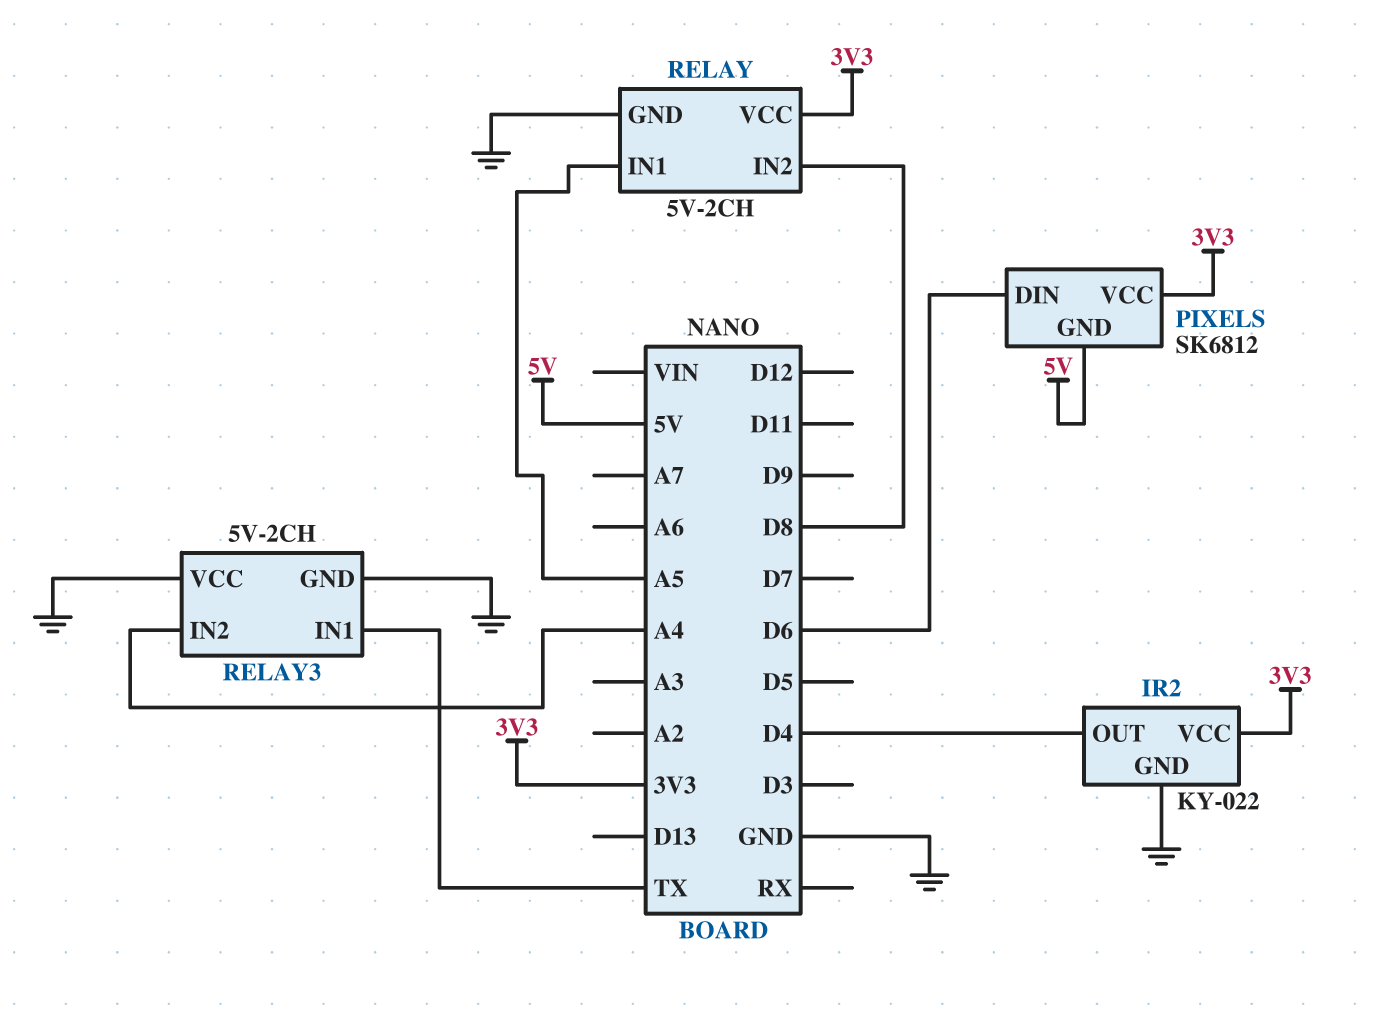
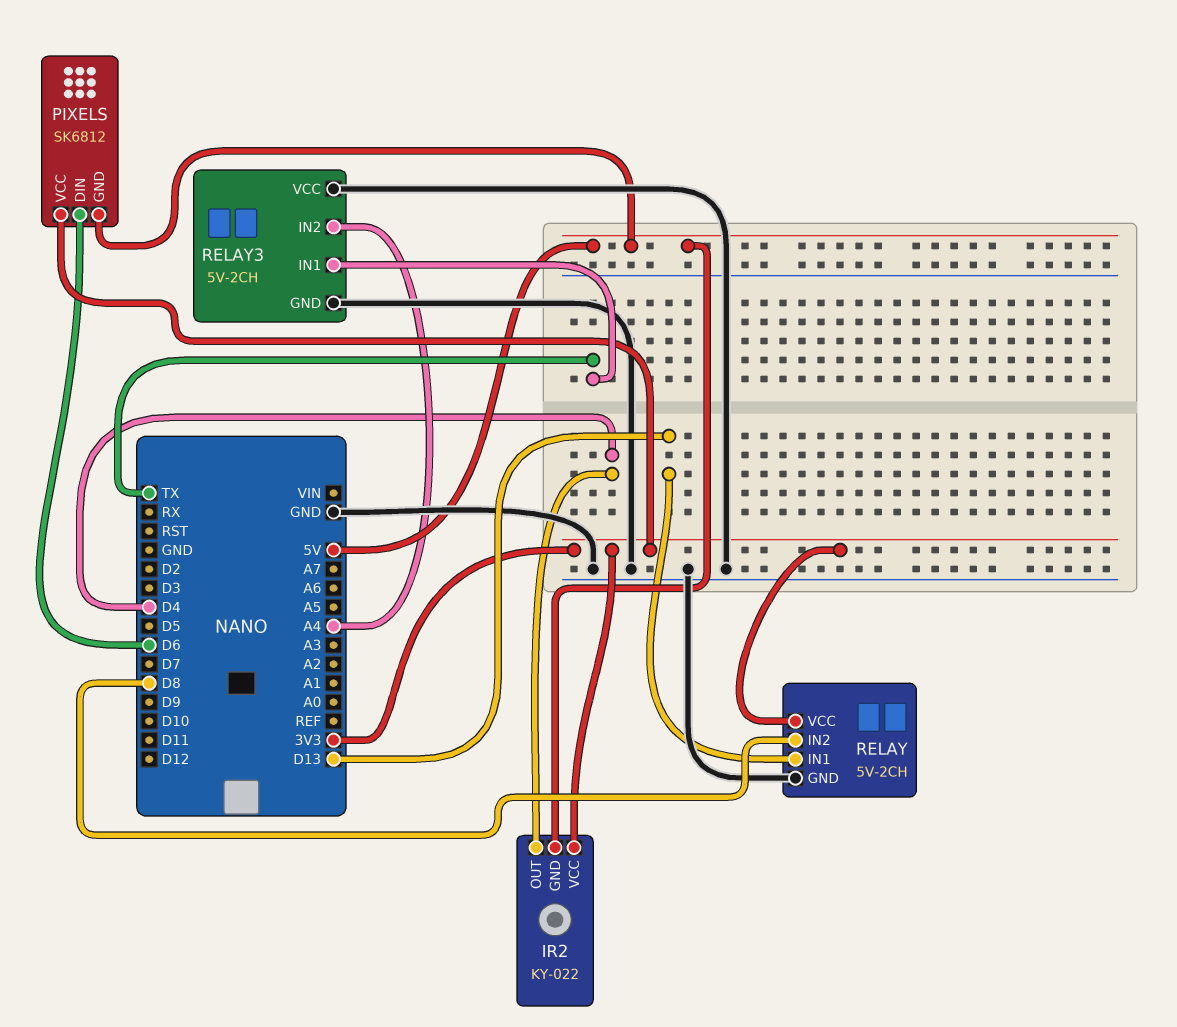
IR2 pin GND: GND -> 5V
RELAY pin IN1: A5 -> D13

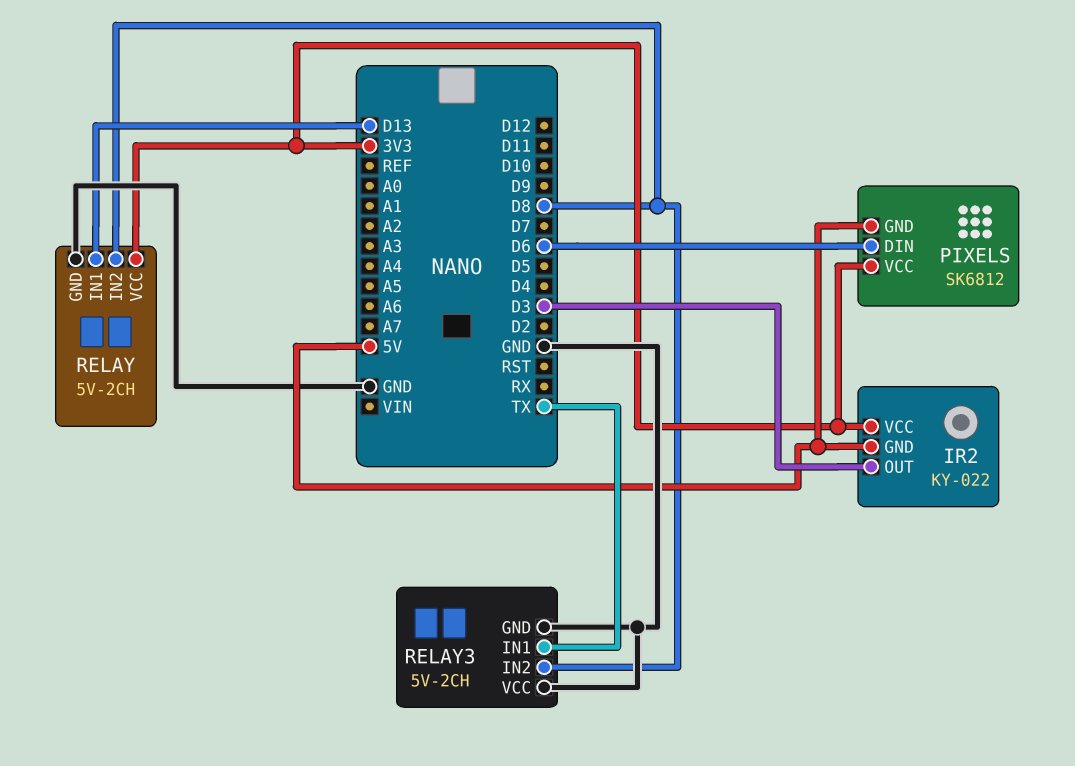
IR2 pin OUT: D4 -> D3
RELAY3 pin IN2: A4 -> D8

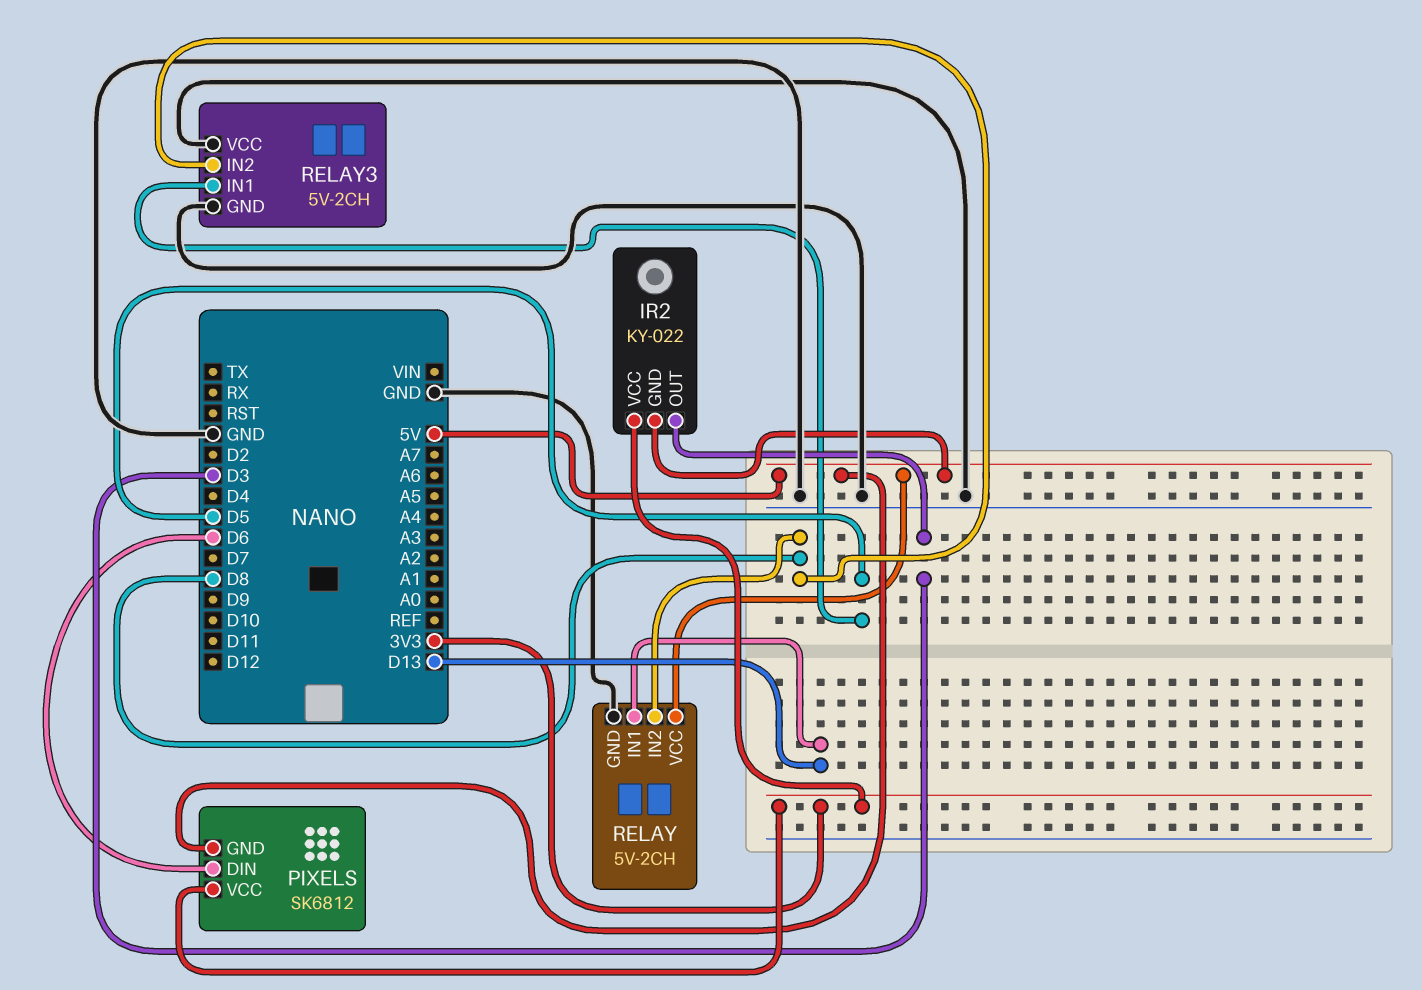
RELAY pin VCC: 3V3 -> 5V
RELAY3 pin IN1: TX -> D5

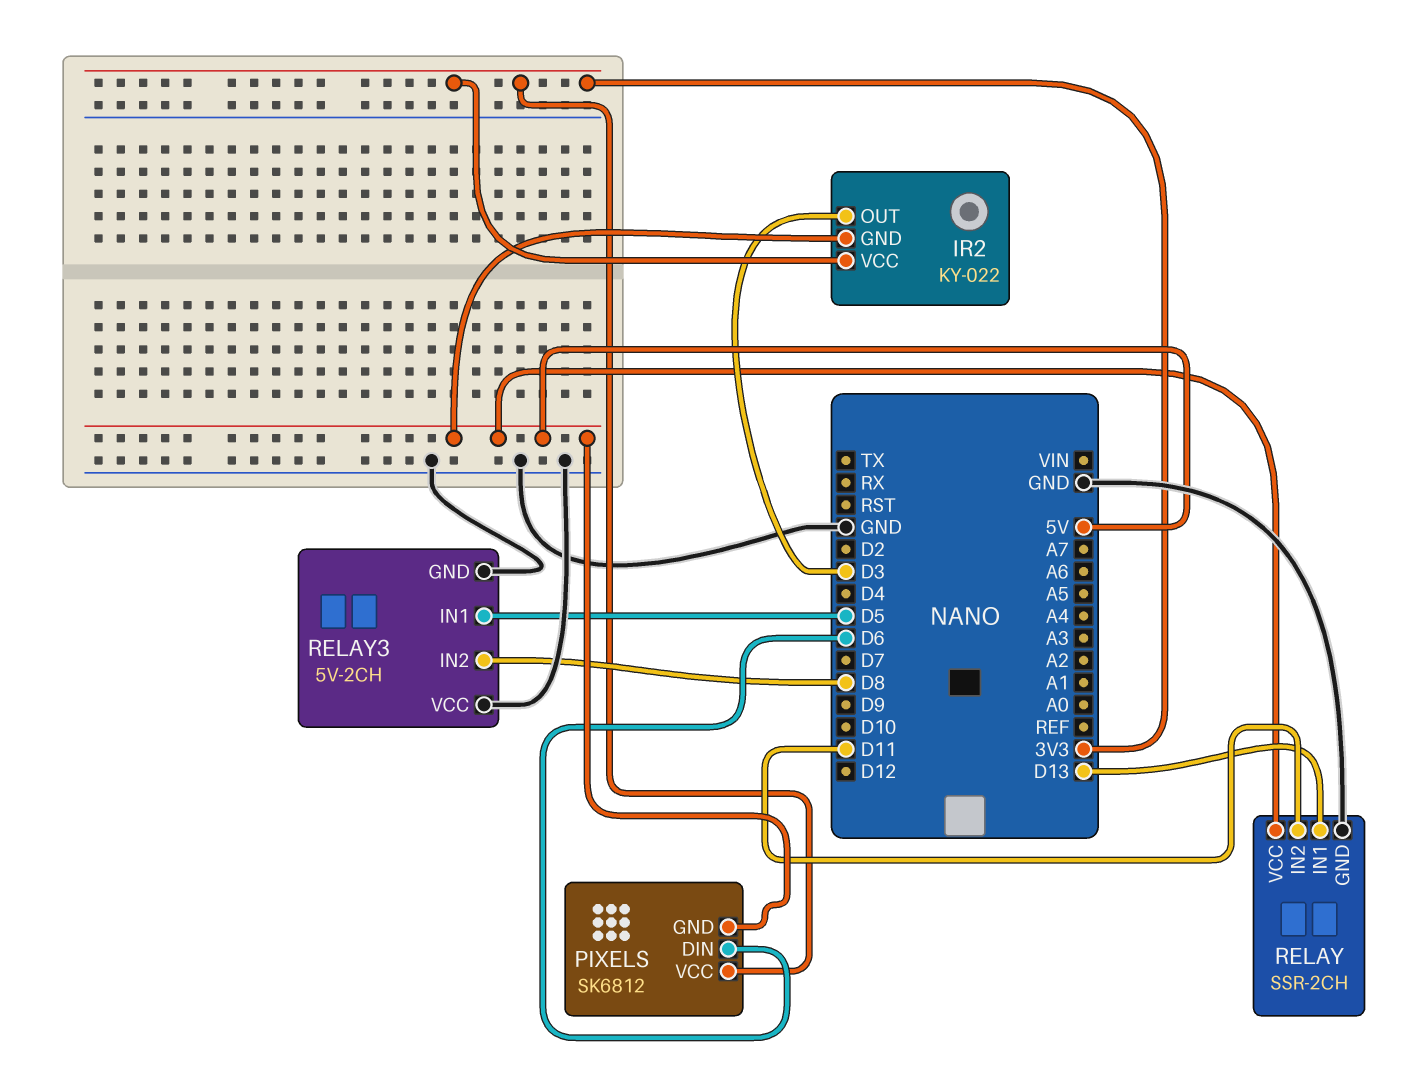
RELAY: 5V-2CH -> SSR-2CH
RELAY pin IN2: D8 -> D11

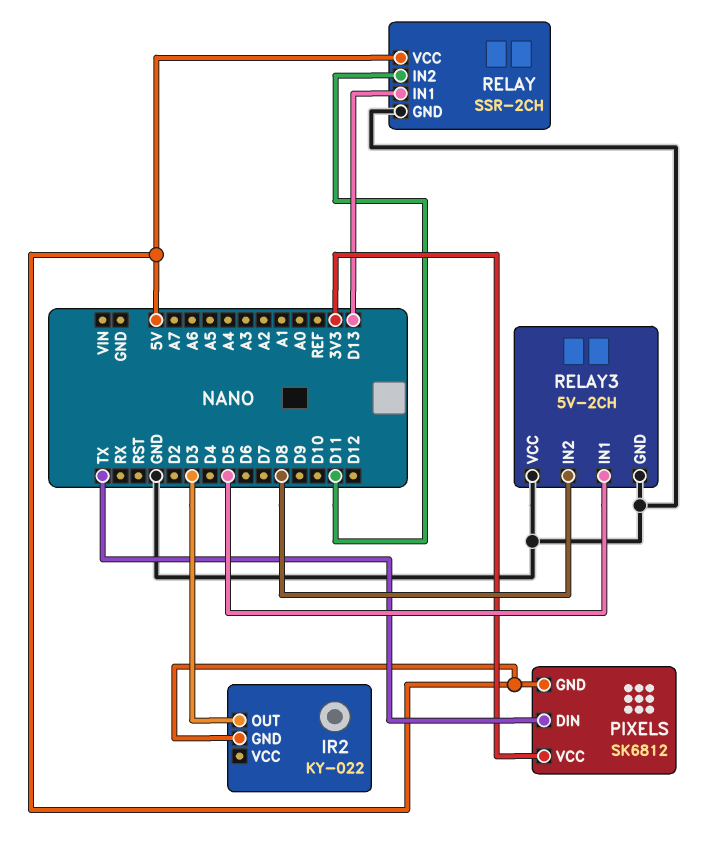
IR2 pin VCC: 3V3 -> none
PIXELS pin DIN: D6 -> TX

